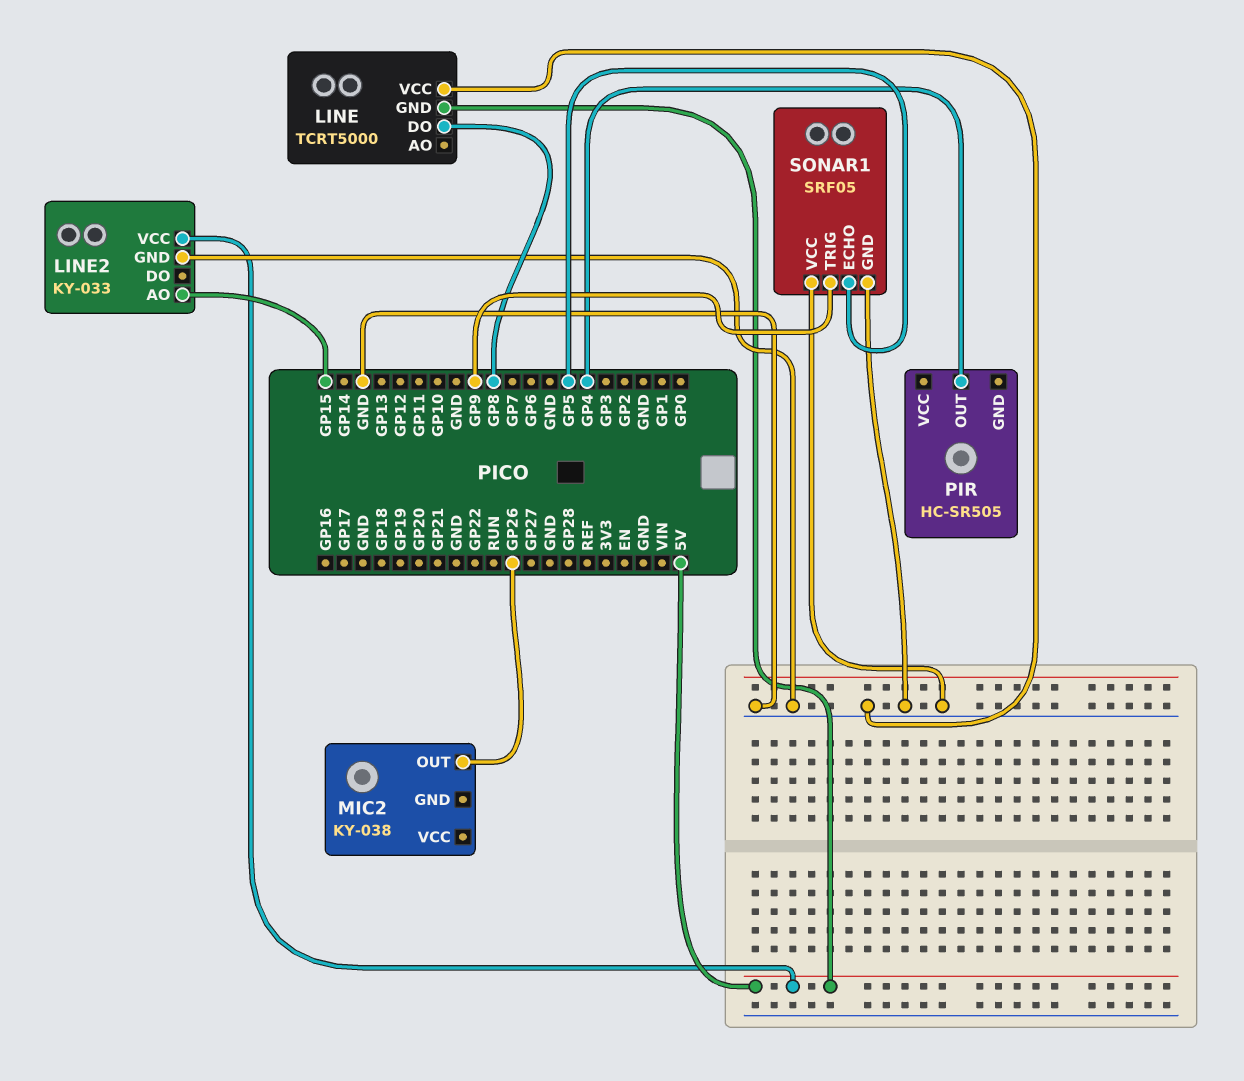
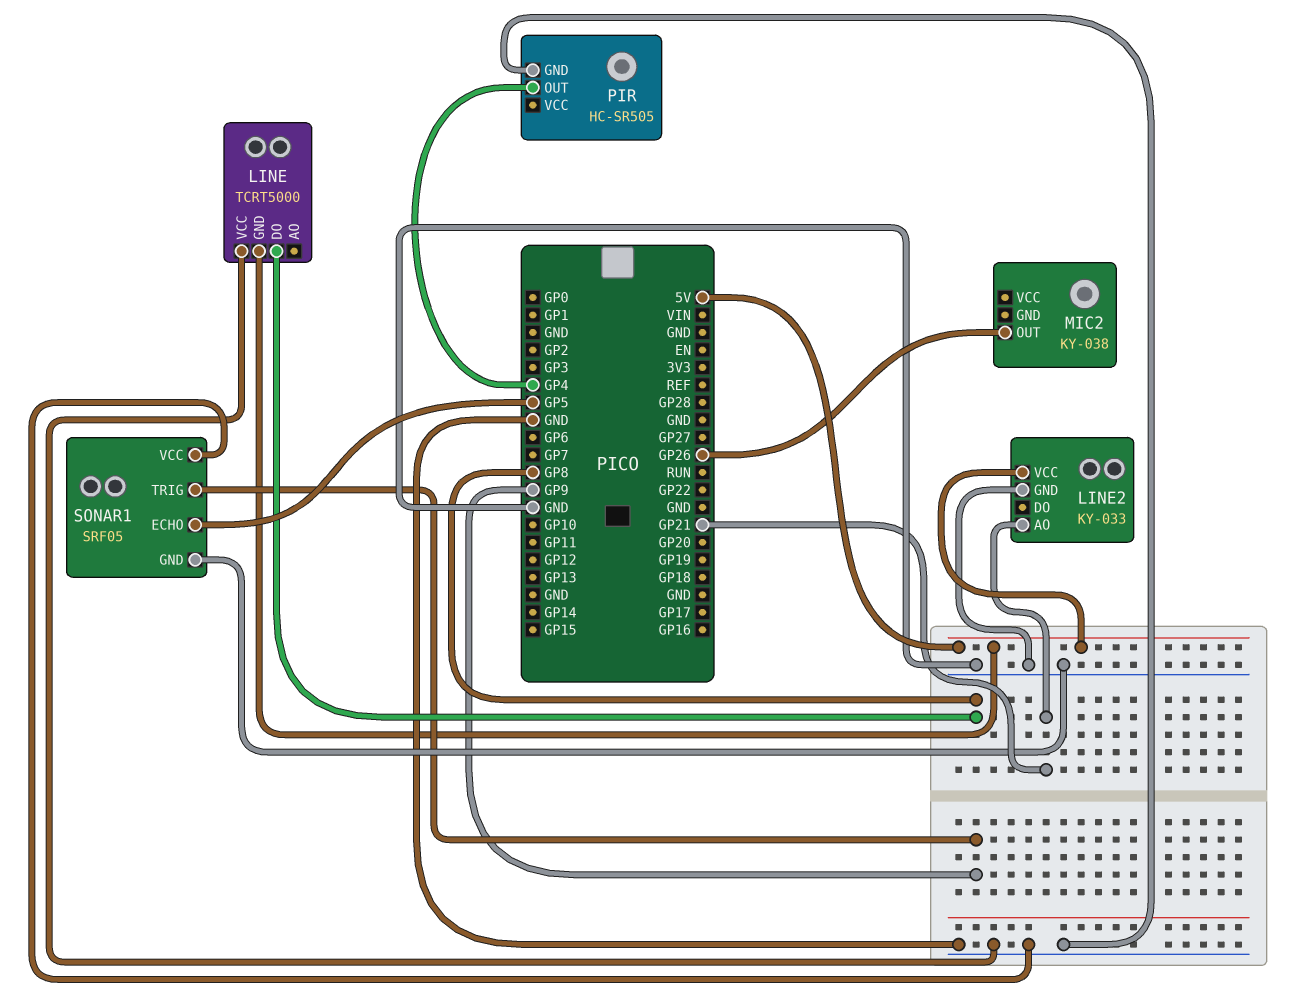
LINE2 pin AO: GP15 -> GP21
PIR pin GND: none -> GND

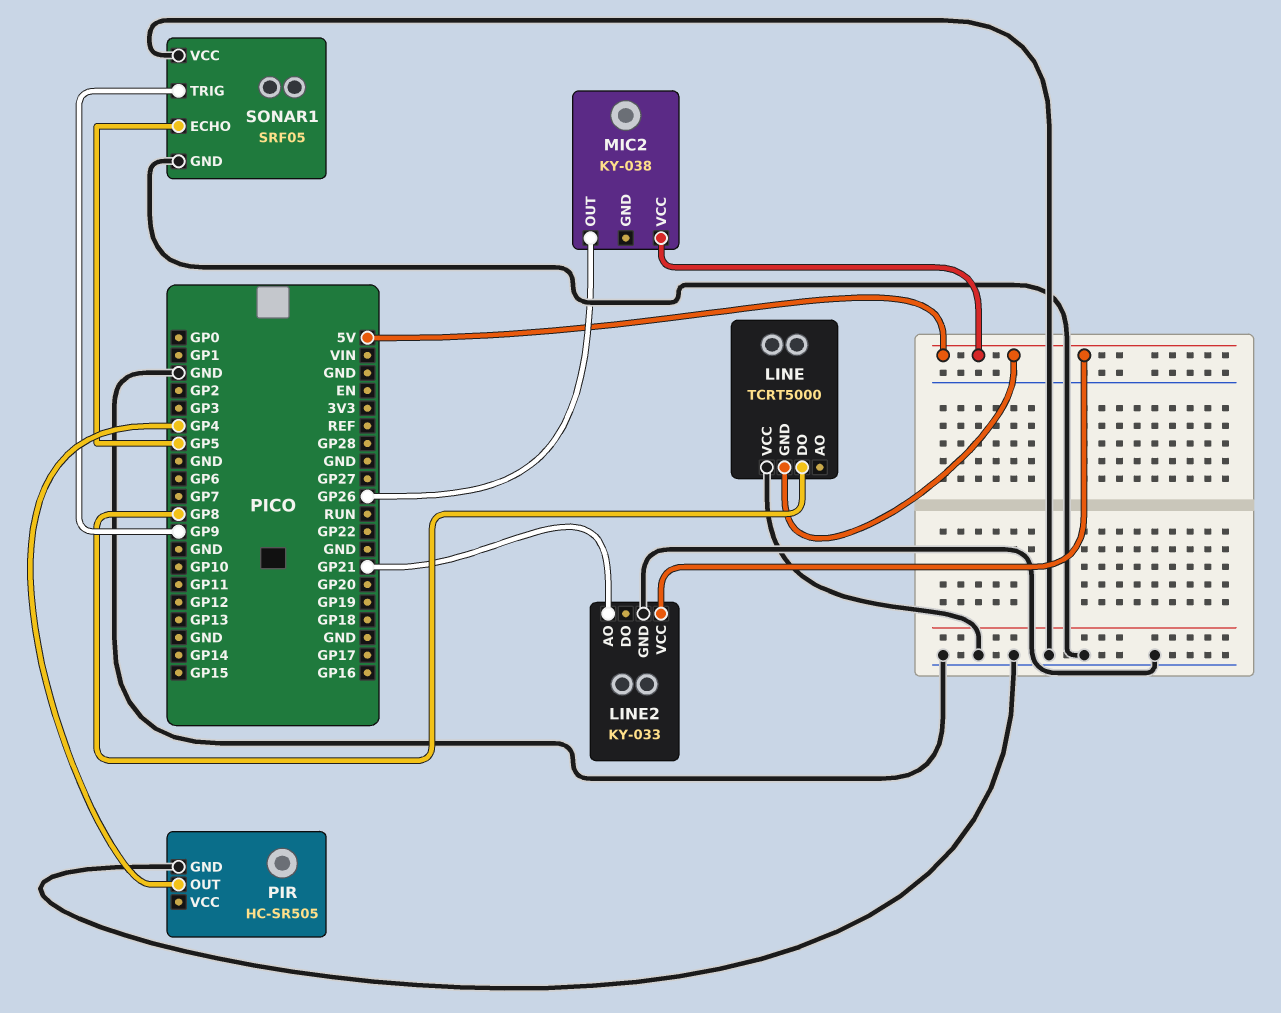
MIC2 pin VCC: none -> 5V

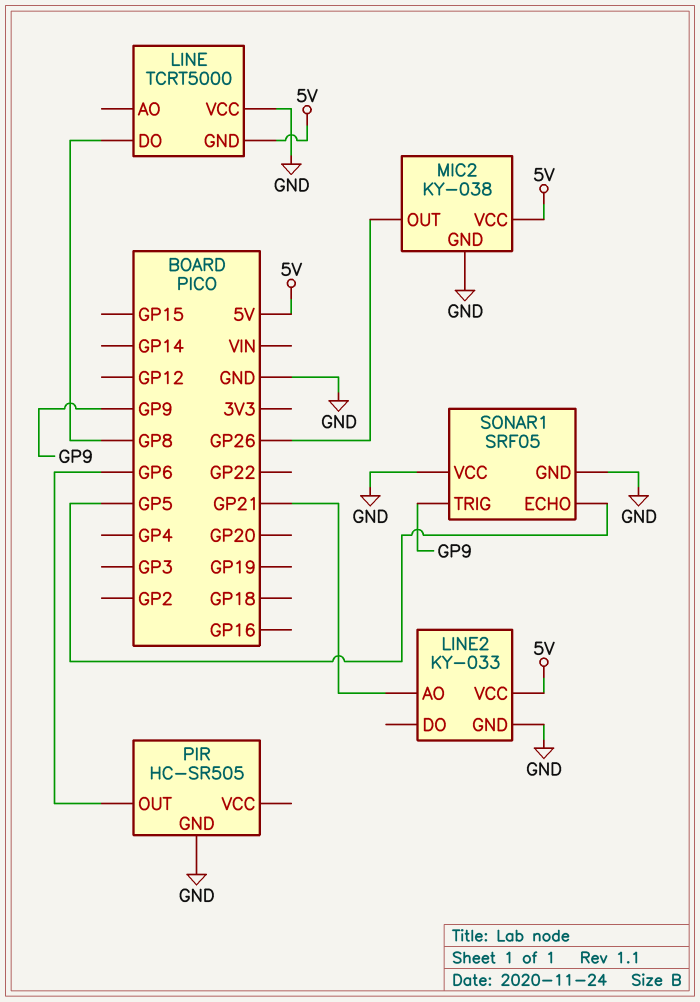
MIC2 pin GND: none -> GND
PIR pin OUT: GP4 -> GP6

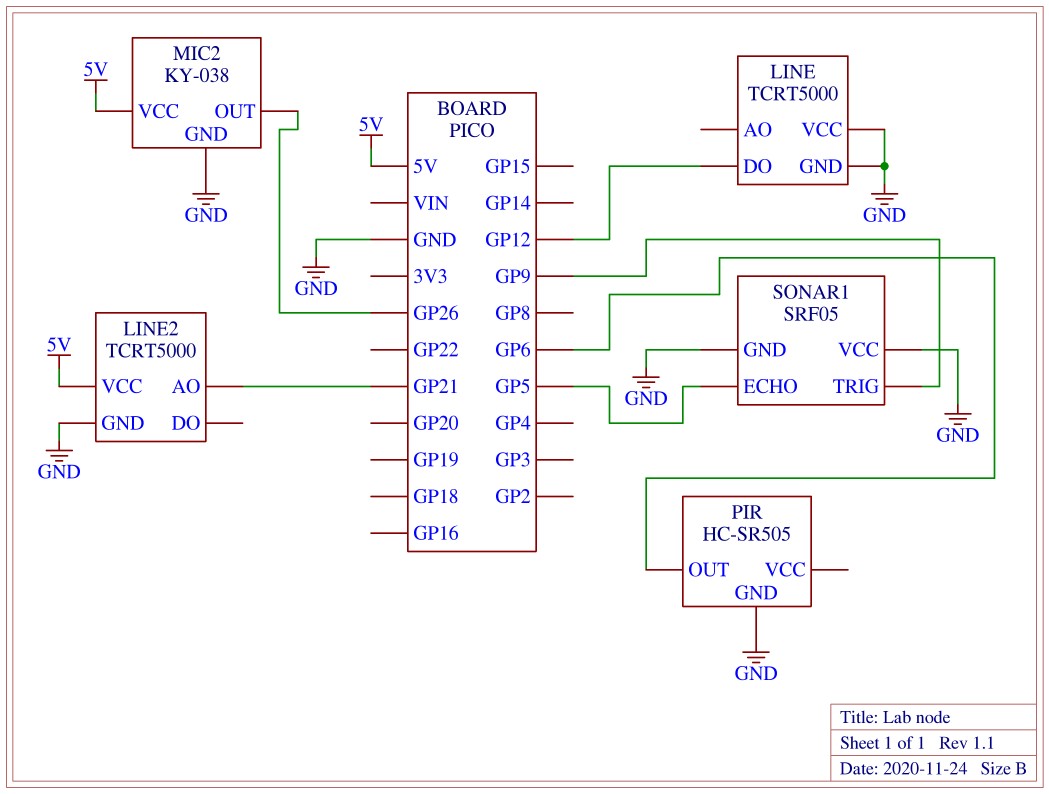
LINE pin DO: GP8 -> GP12
LINE pin GND: 5V -> GND
LINE2: KY-033 -> TCRT5000

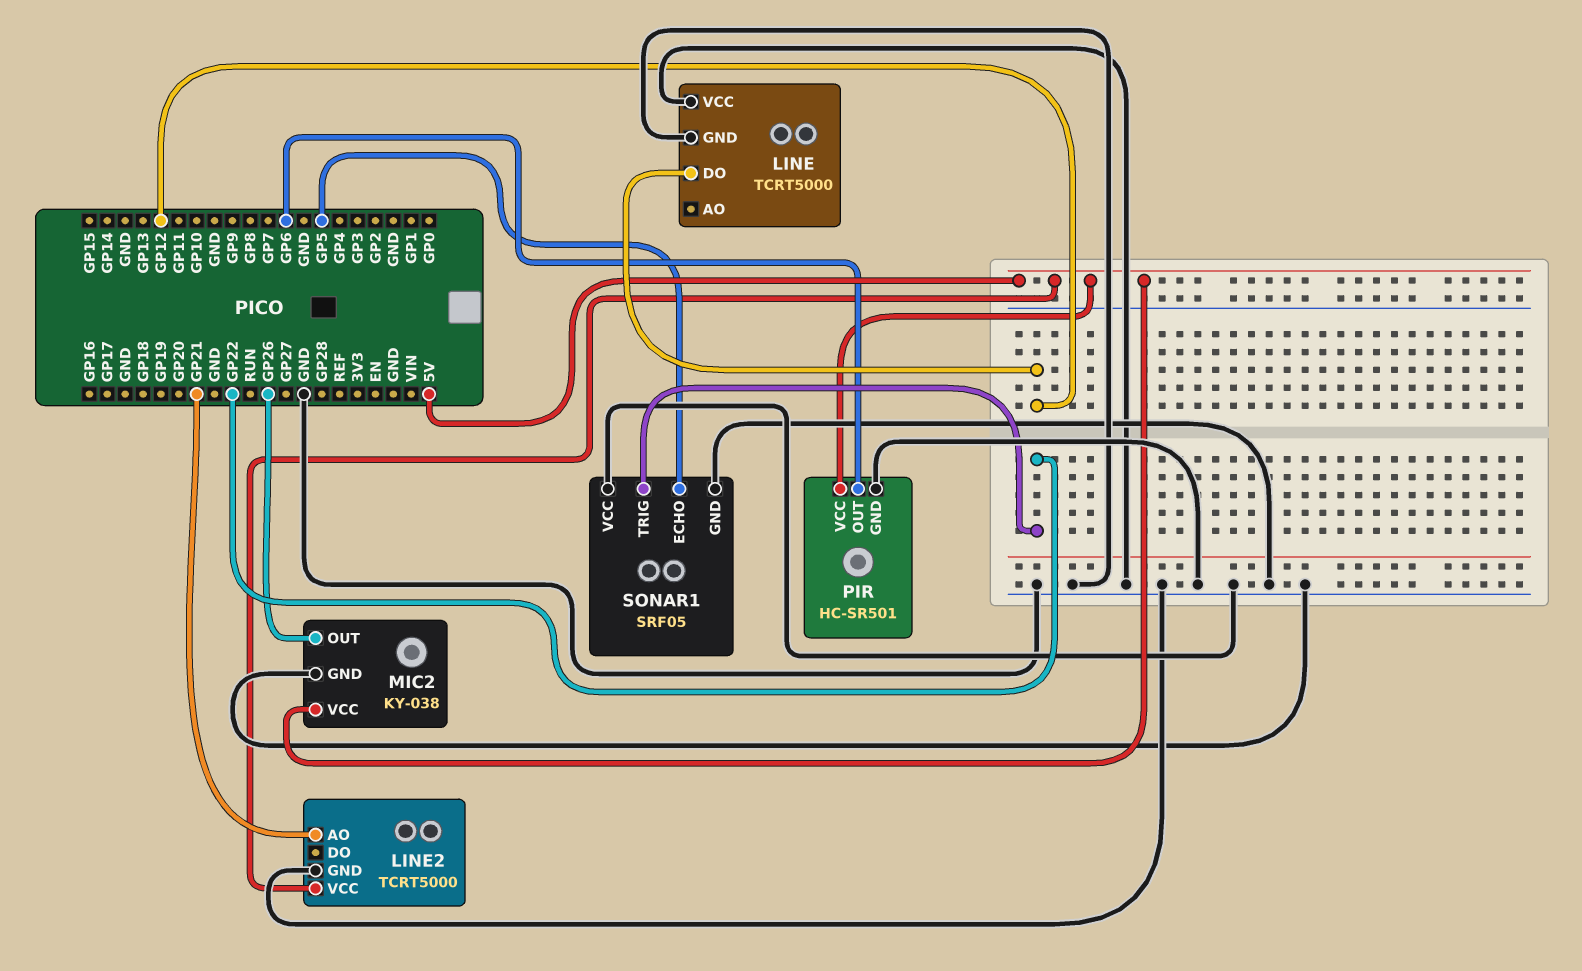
PIR: HC-SR505 -> HC-SR501
PIR pin VCC: none -> 5V
SONAR1 pin TRIG: GP9 -> GP22

